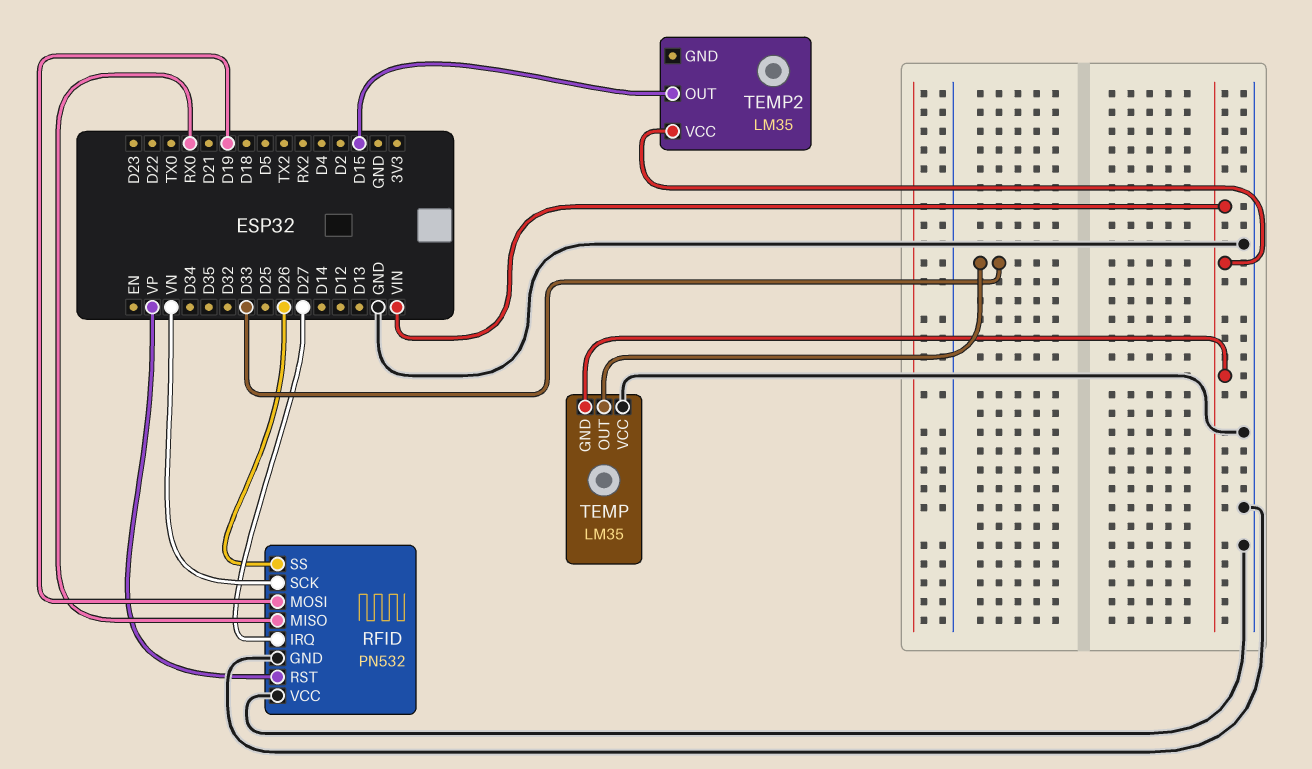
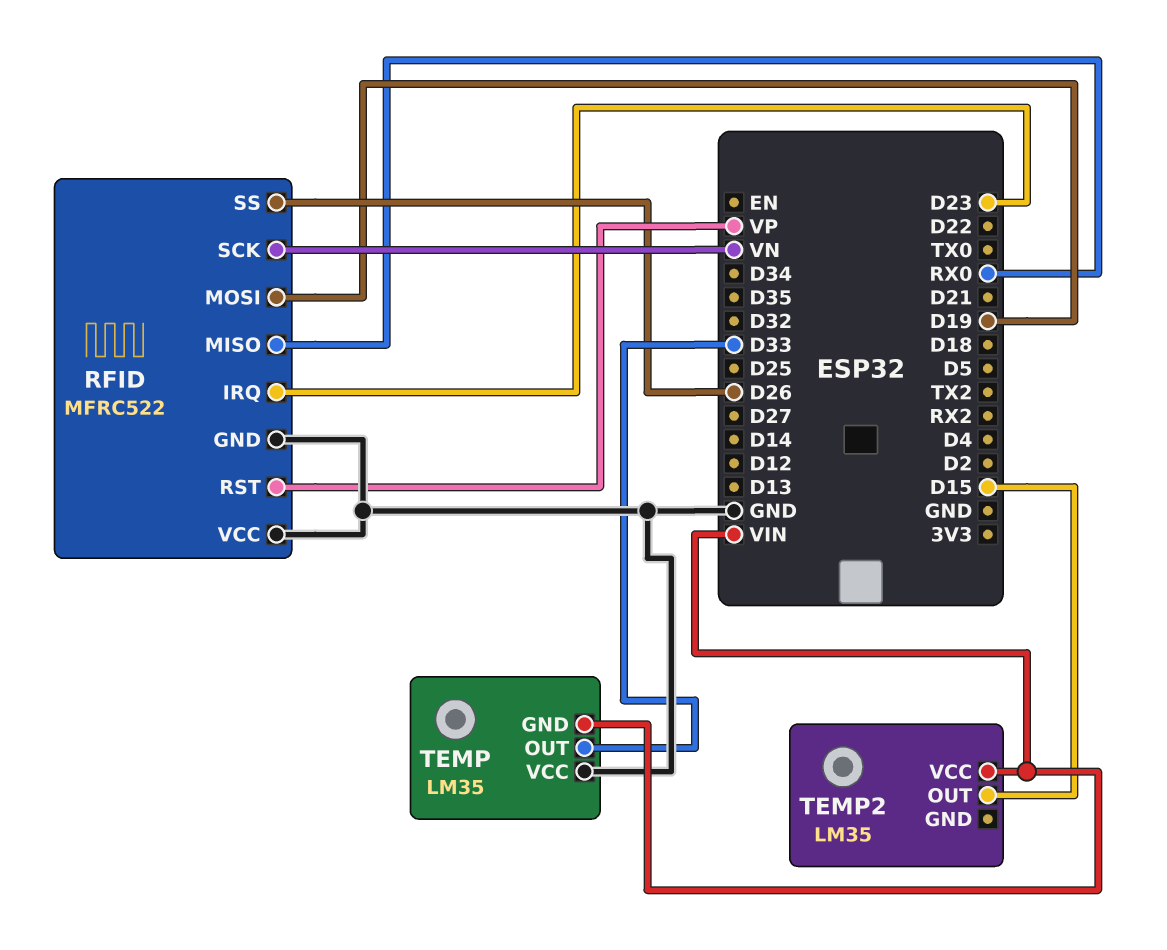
RFID: PN532 -> MFRC522
RFID pin IRQ: D27 -> D23

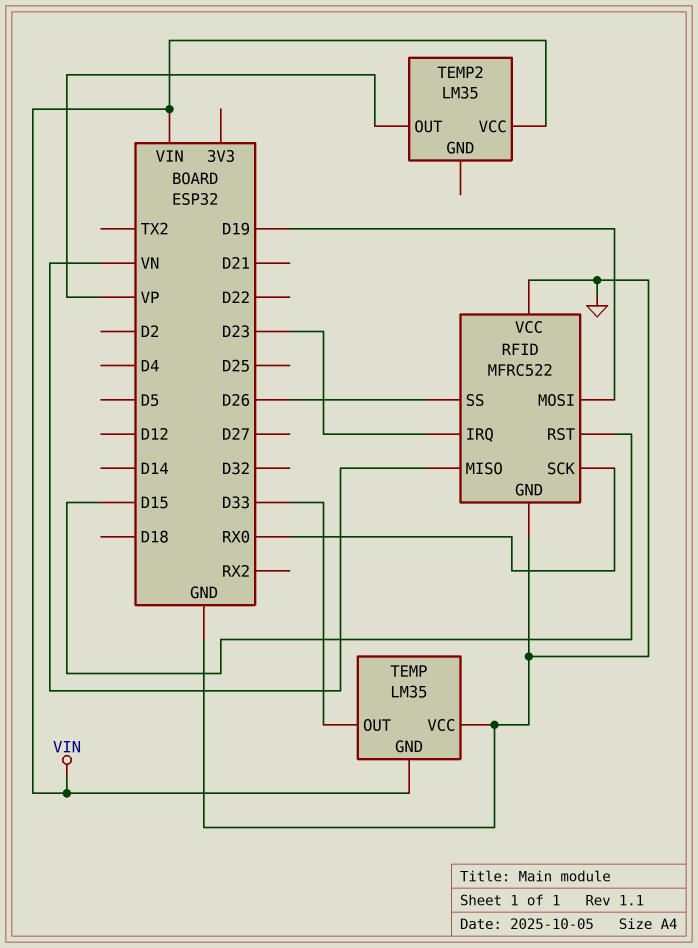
RFID pin MISO: RX0 -> VN
RFID pin RST: VP -> D15
RFID pin SCK: VN -> RX0
TEMP2 pin OUT: D15 -> VP

